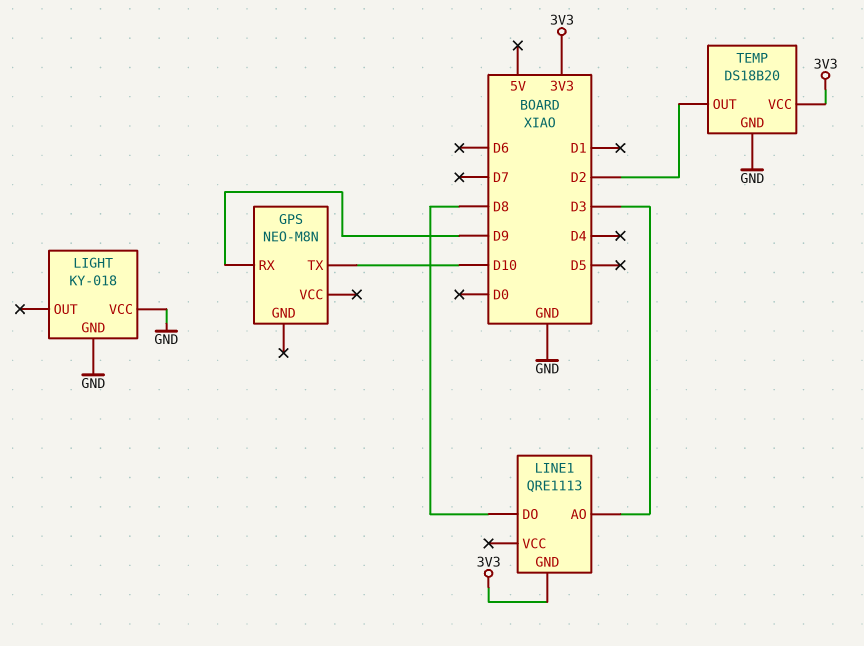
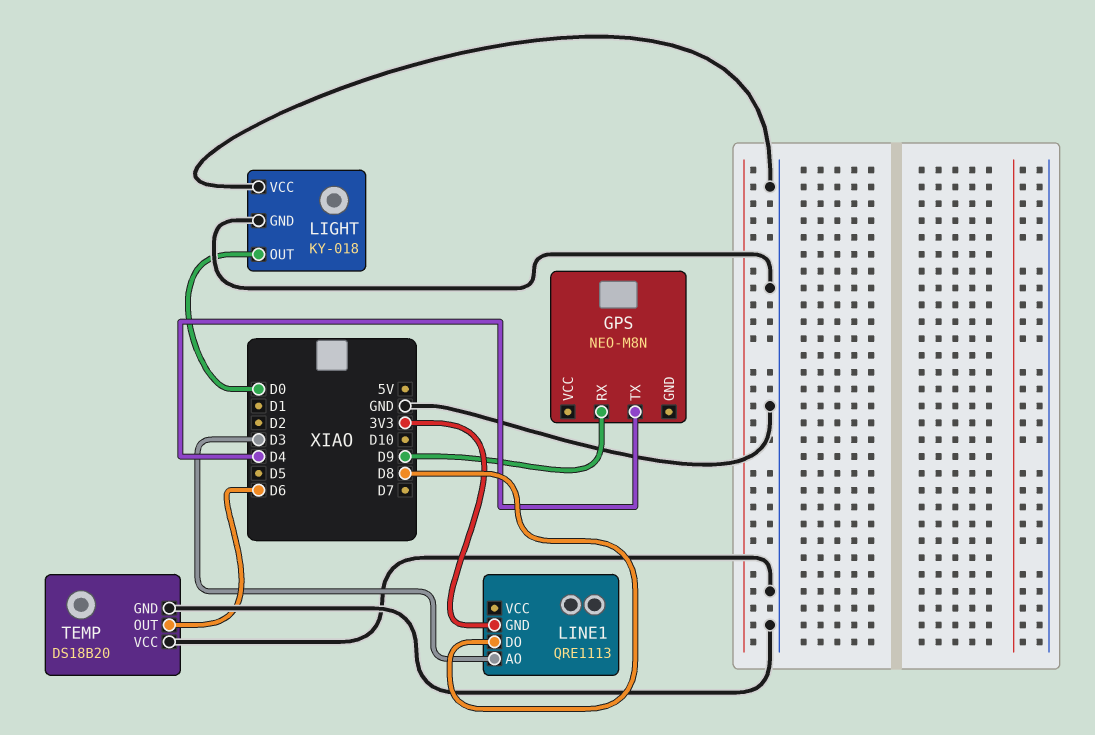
GPS pin TX: D10 -> D4
LIGHT pin OUT: none -> D0
TEMP pin OUT: D2 -> D6
TEMP pin VCC: 3V3 -> GND

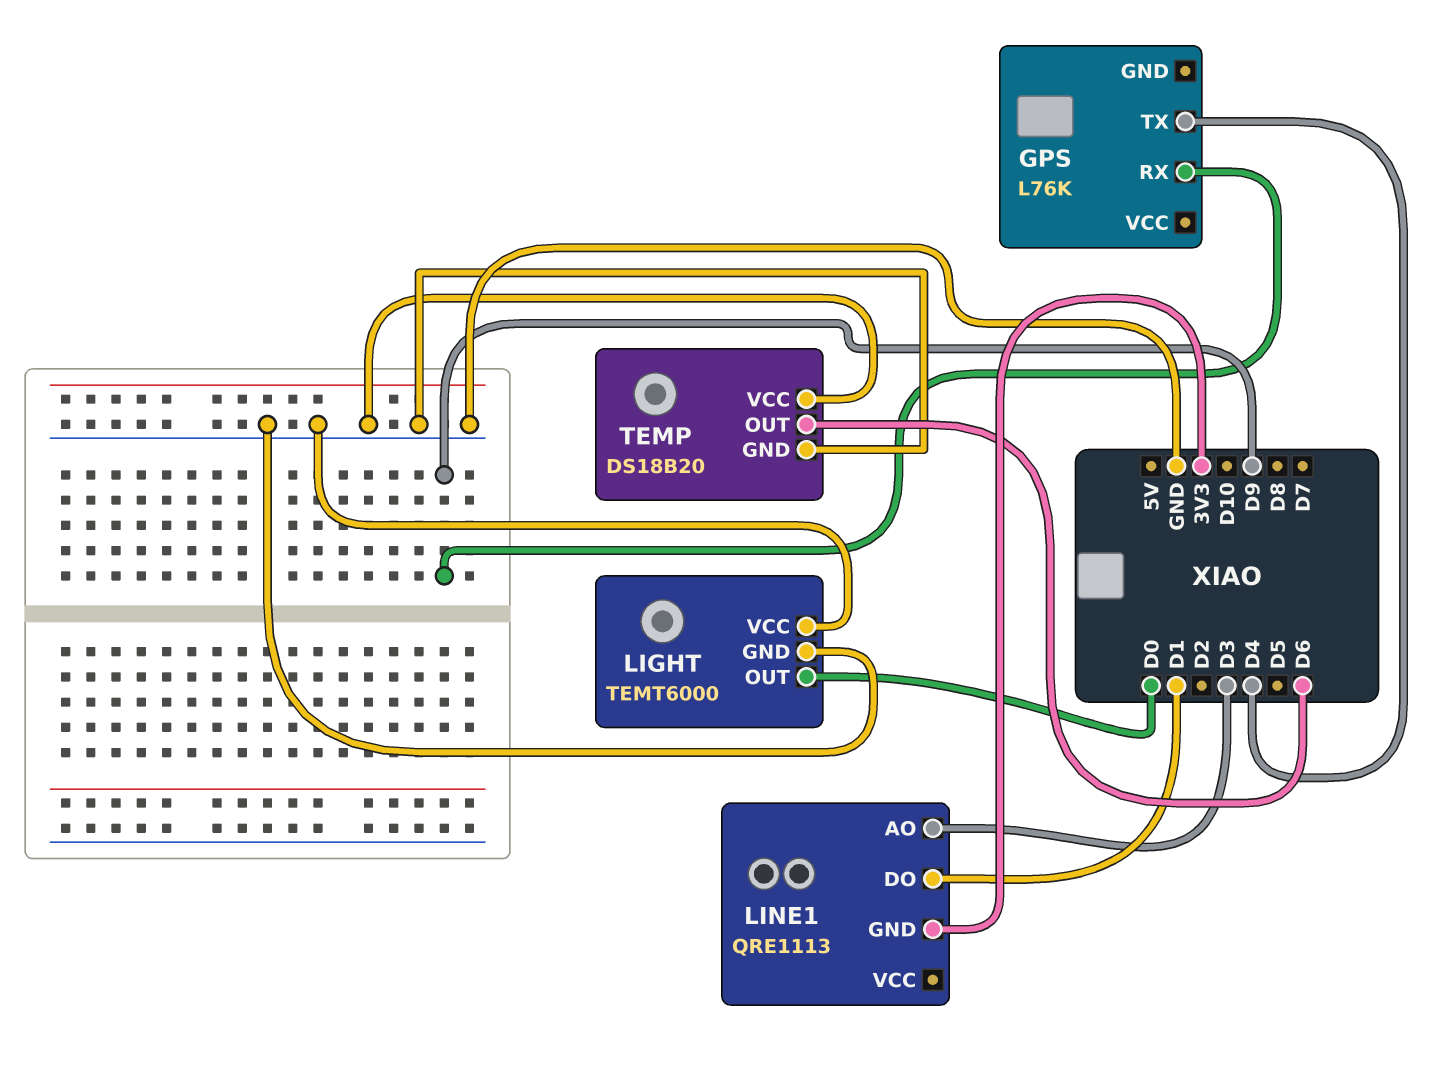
GPS: NEO-M8N -> L76K
LIGHT: KY-018 -> TEMT6000
LINE1 pin DO: D8 -> D1

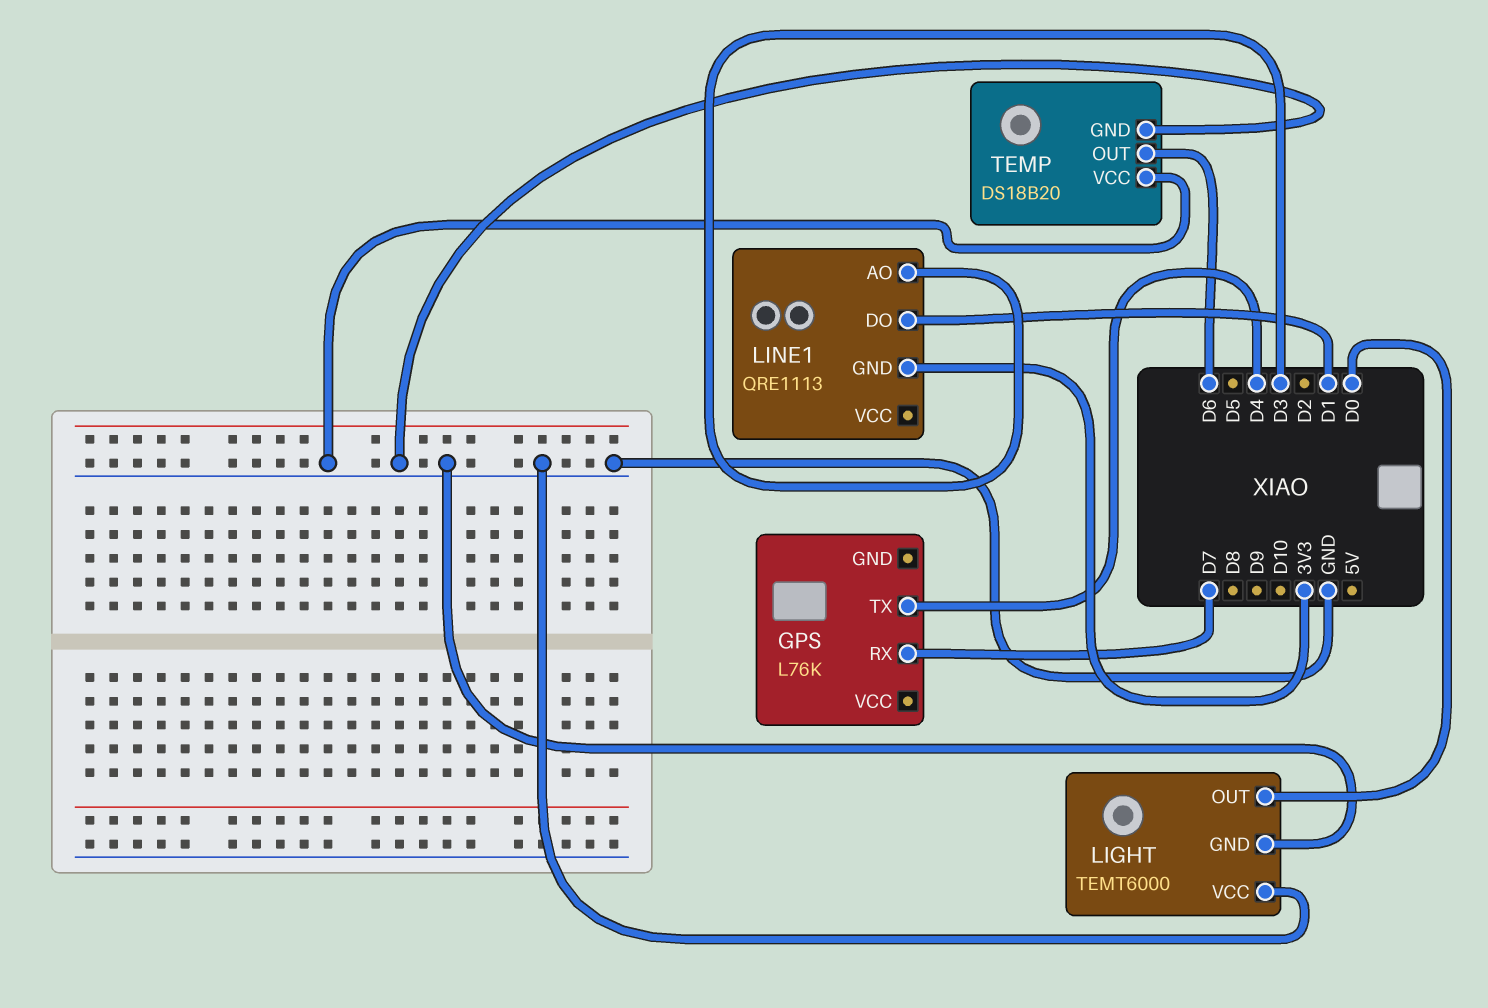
GPS pin RX: D9 -> D7

